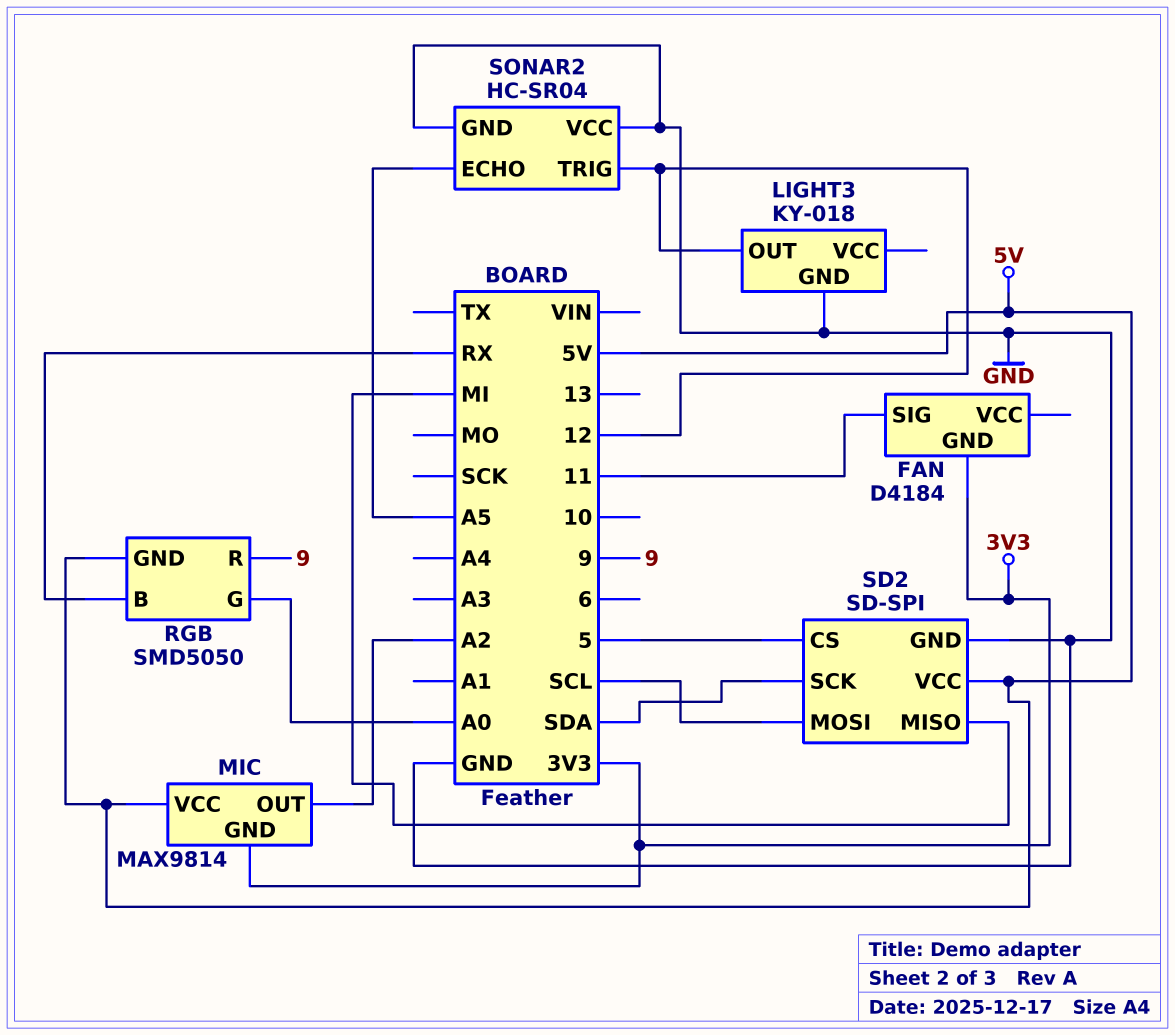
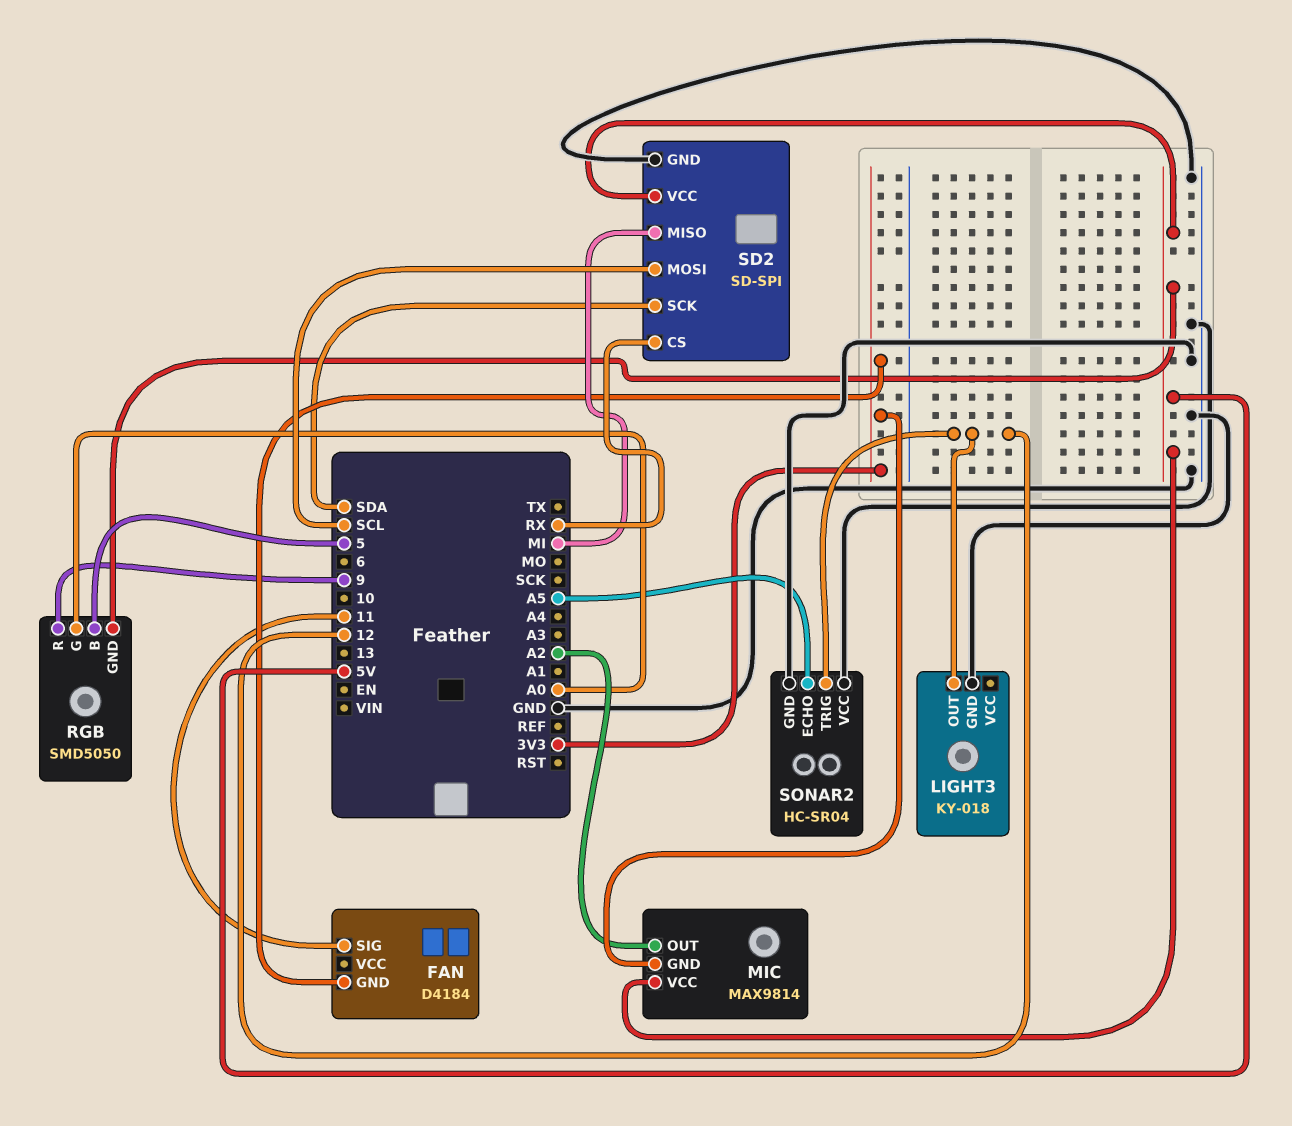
RGB pin B: RX -> 5
SD2 pin CS: 5 -> RX

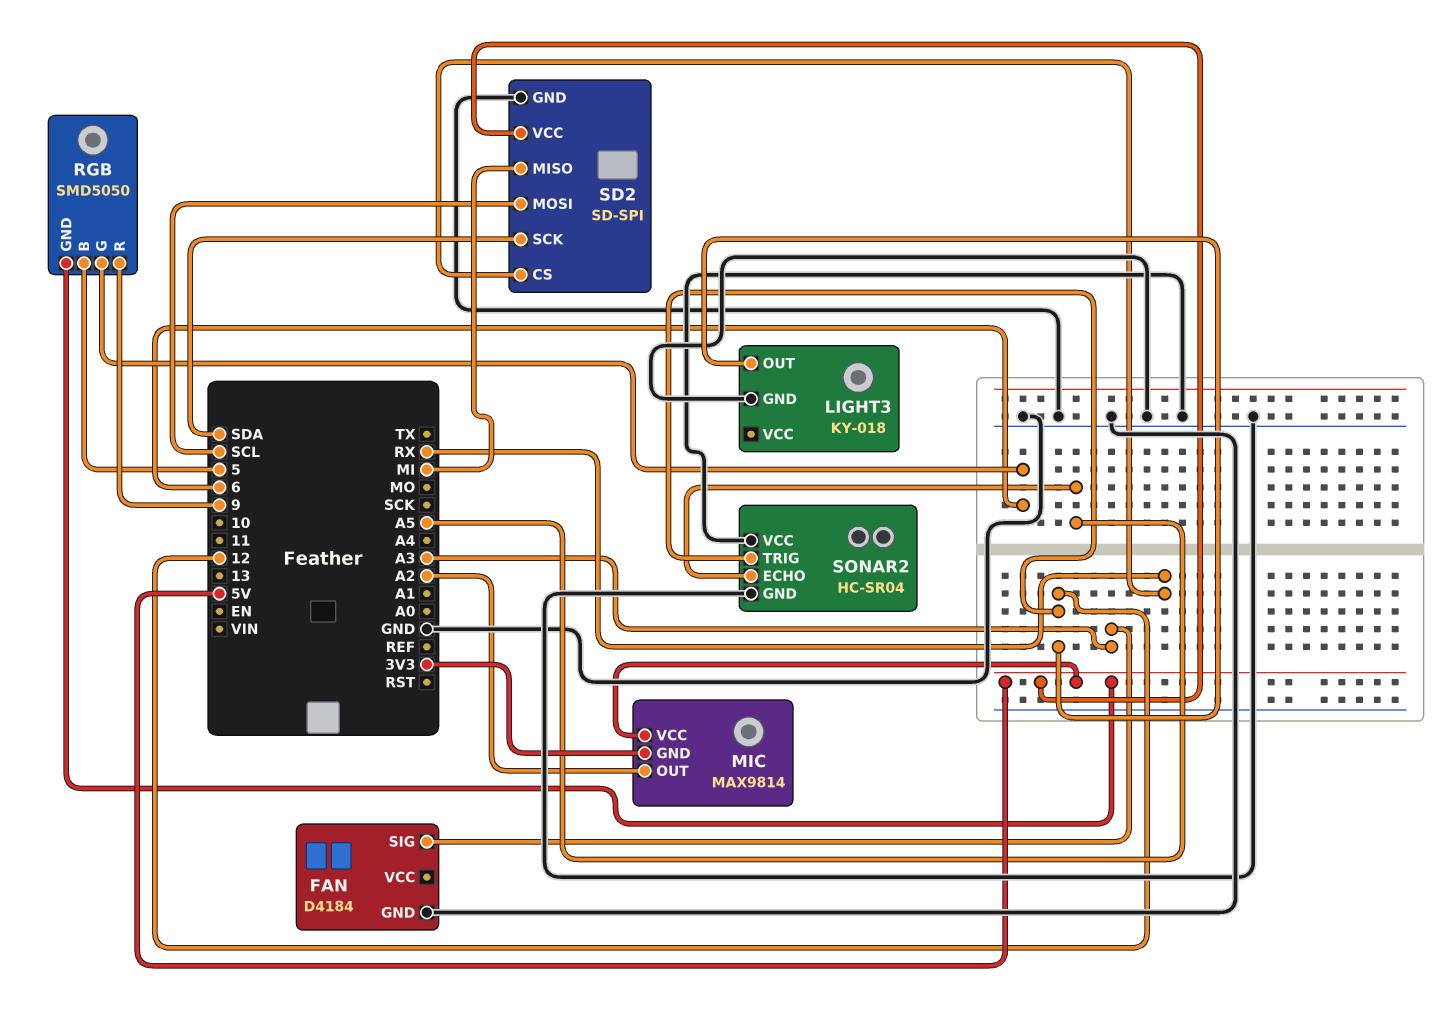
FAN pin GND: 3V3 -> GND
FAN pin SIG: 11 -> A3
RGB pin G: A0 -> 6

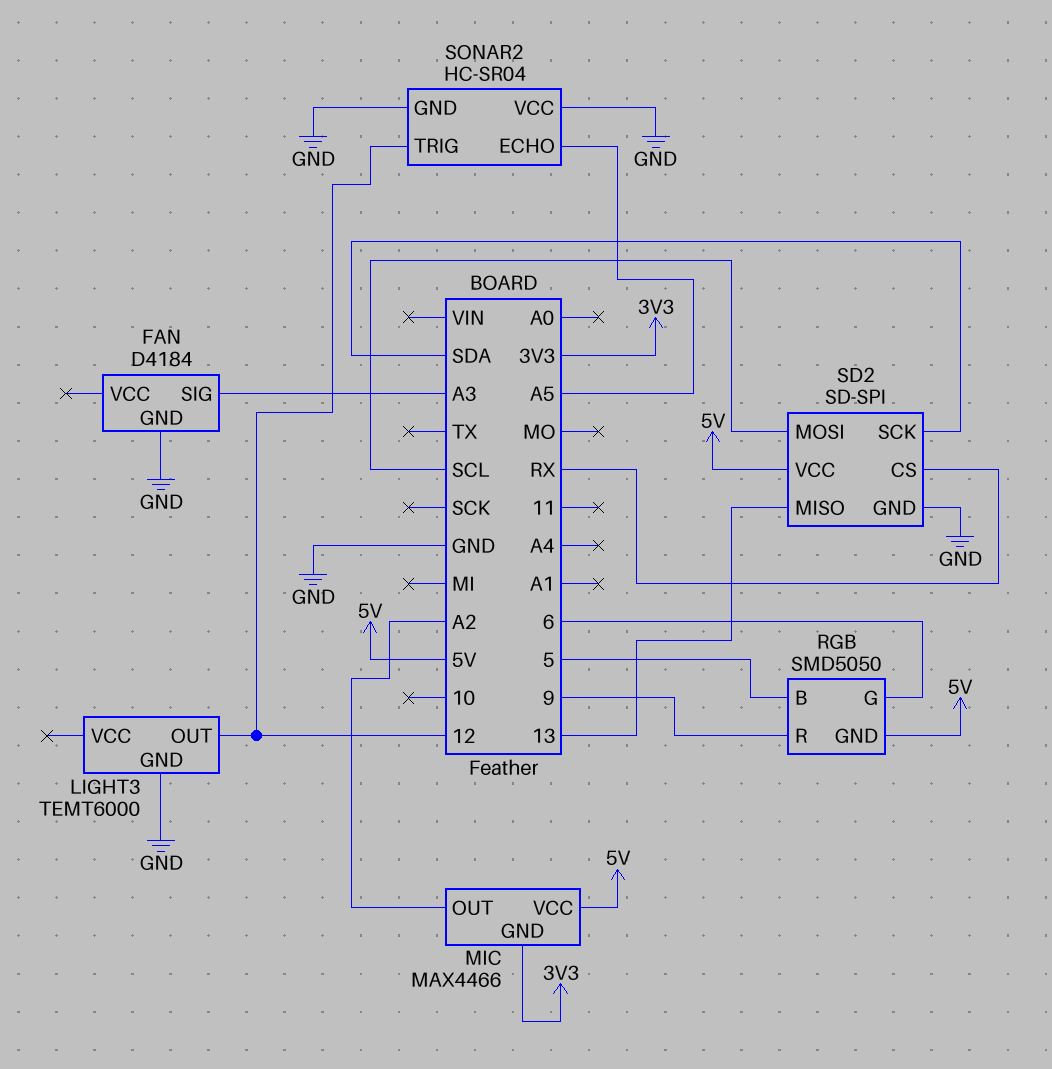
LIGHT3: KY-018 -> TEMT6000
MIC: MAX9814 -> MAX4466
SD2 pin MISO: MI -> 13

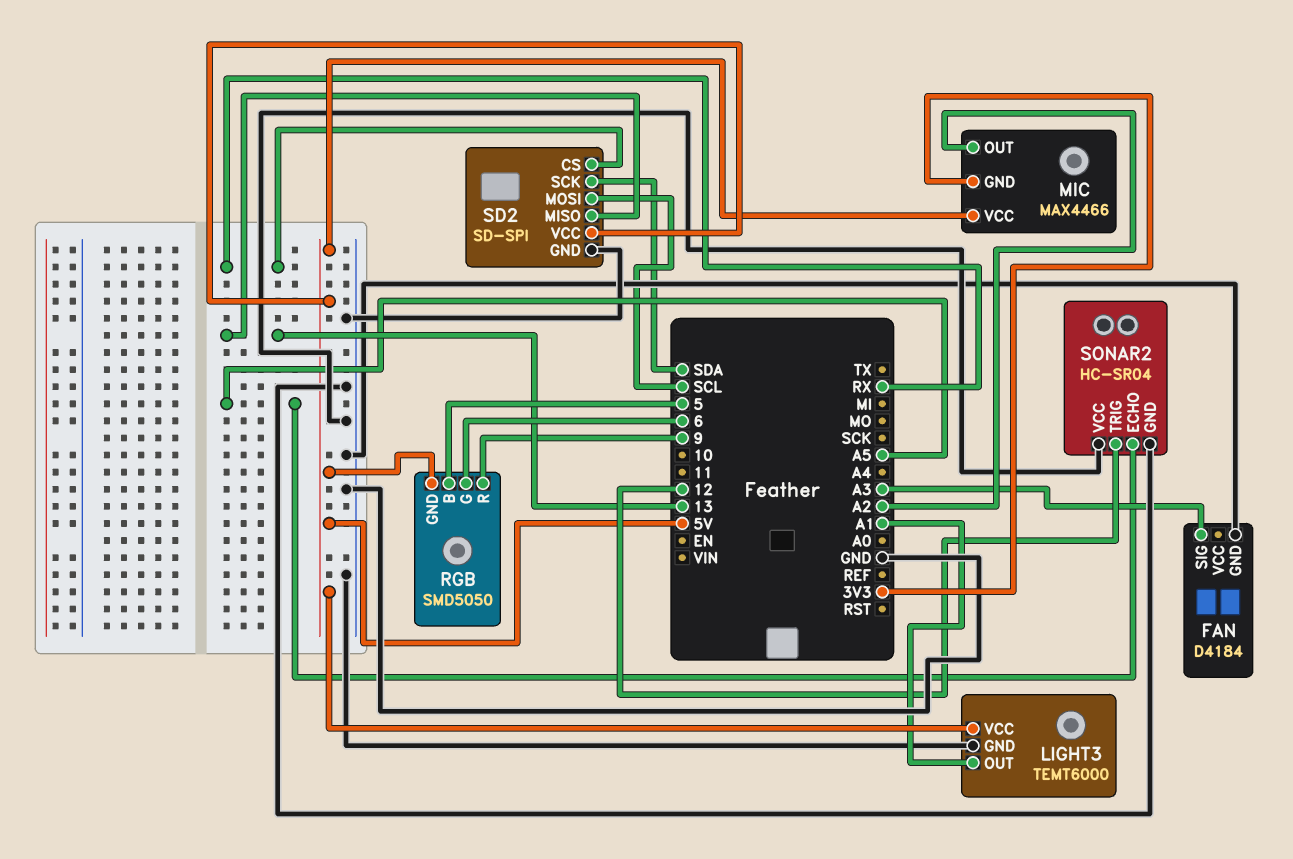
LIGHT3 pin OUT: 12 -> A1
LIGHT3 pin VCC: none -> 5V

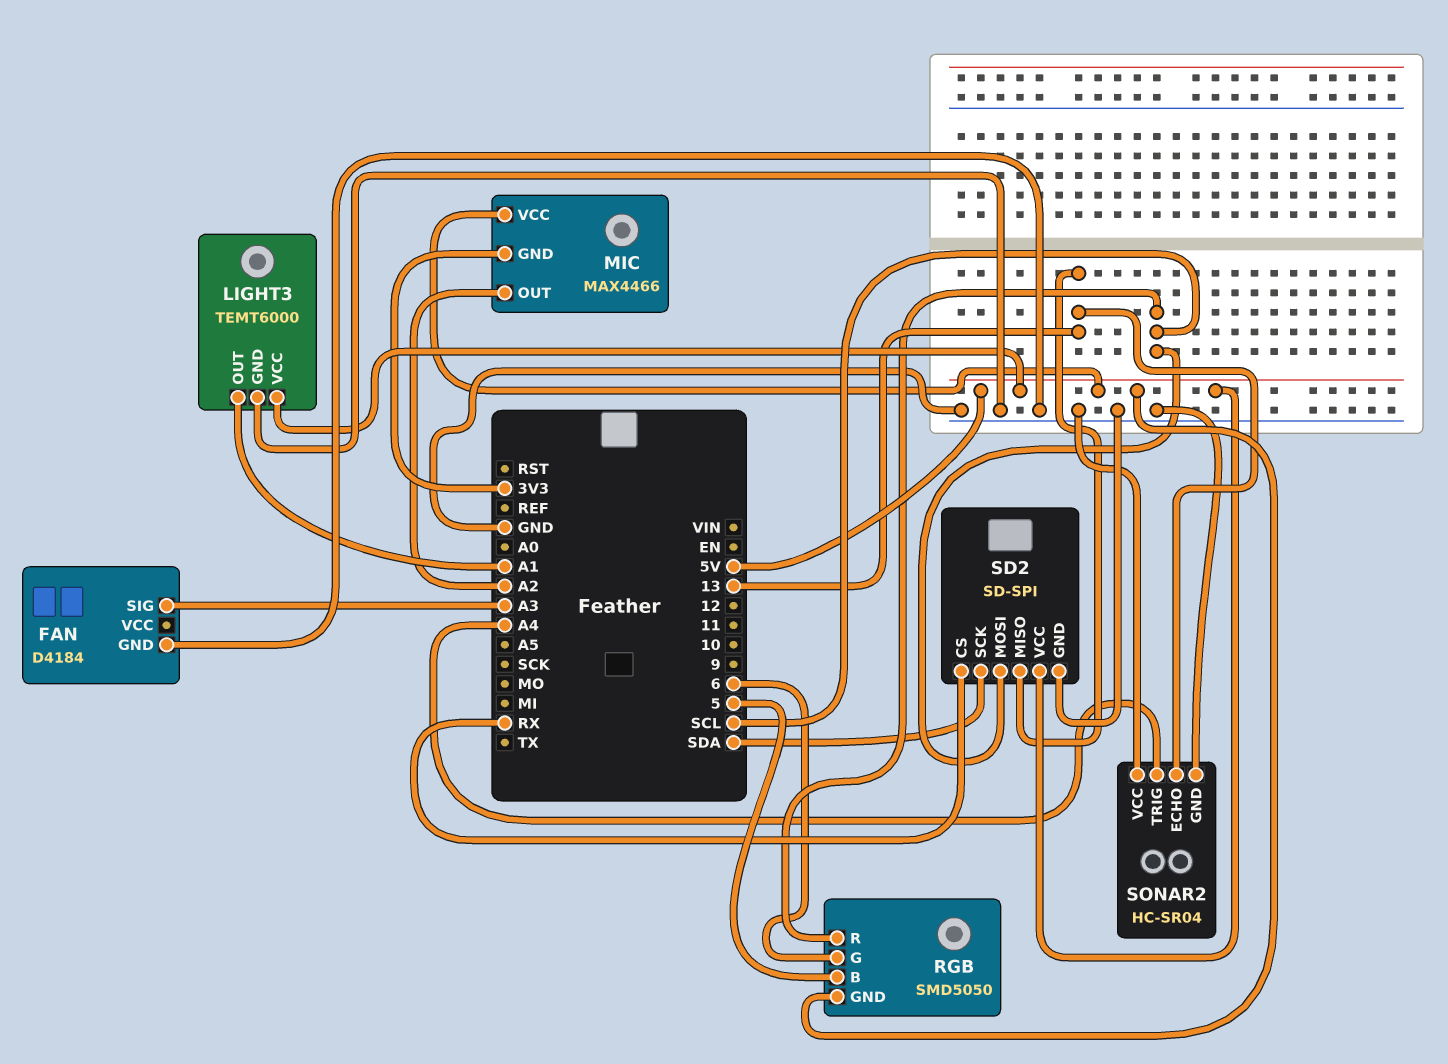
RGB pin R: 9 -> SCL
SONAR2 pin ECHO: A5 -> 13
SONAR2 pin TRIG: 12 -> A4

